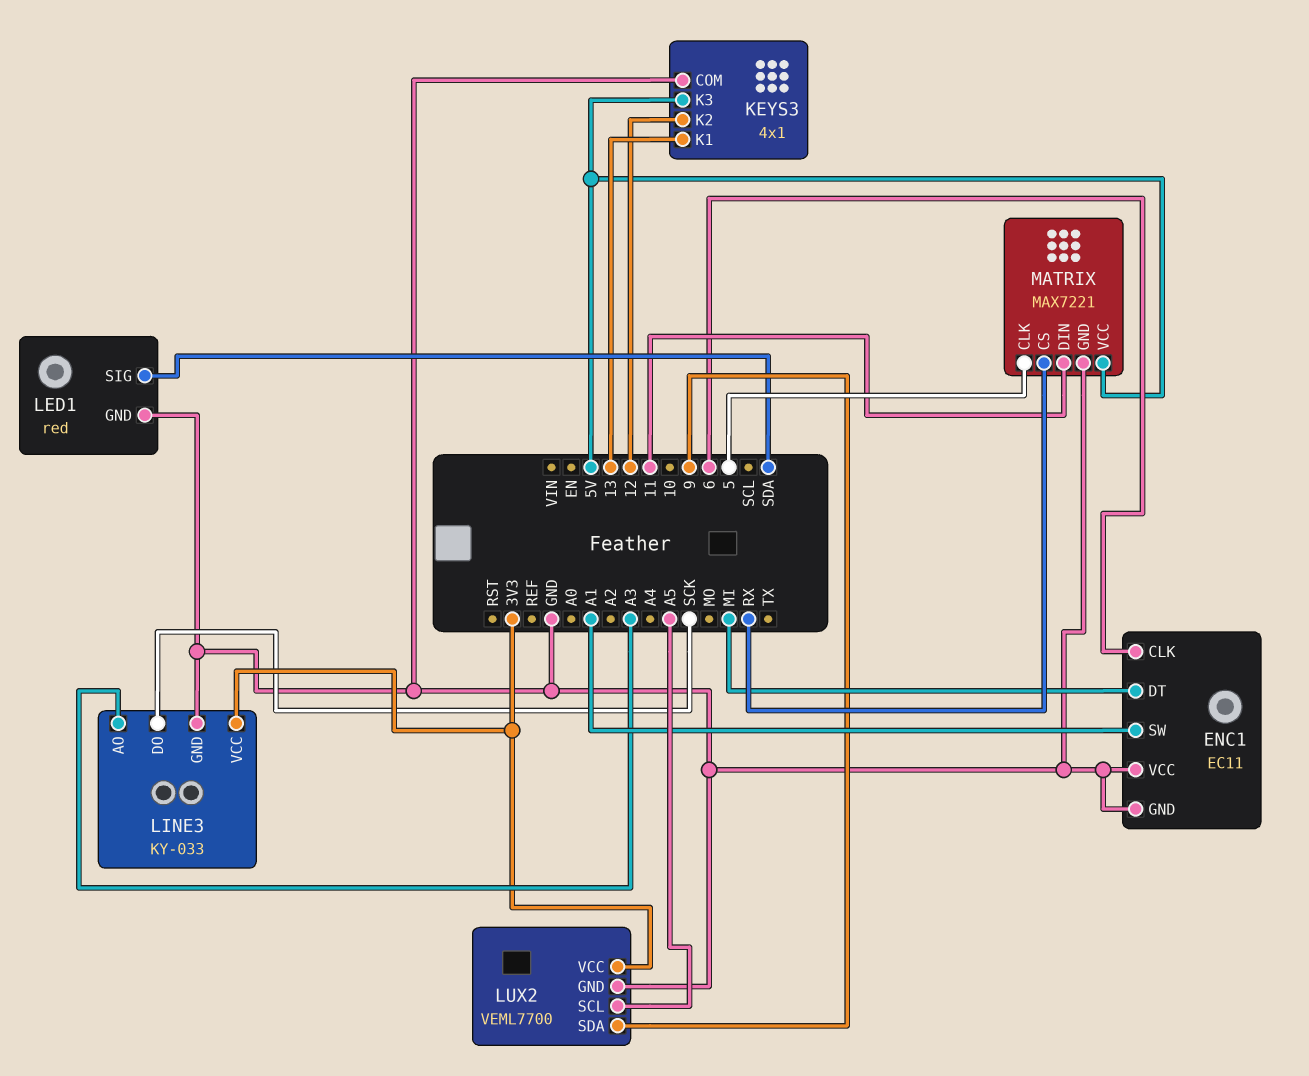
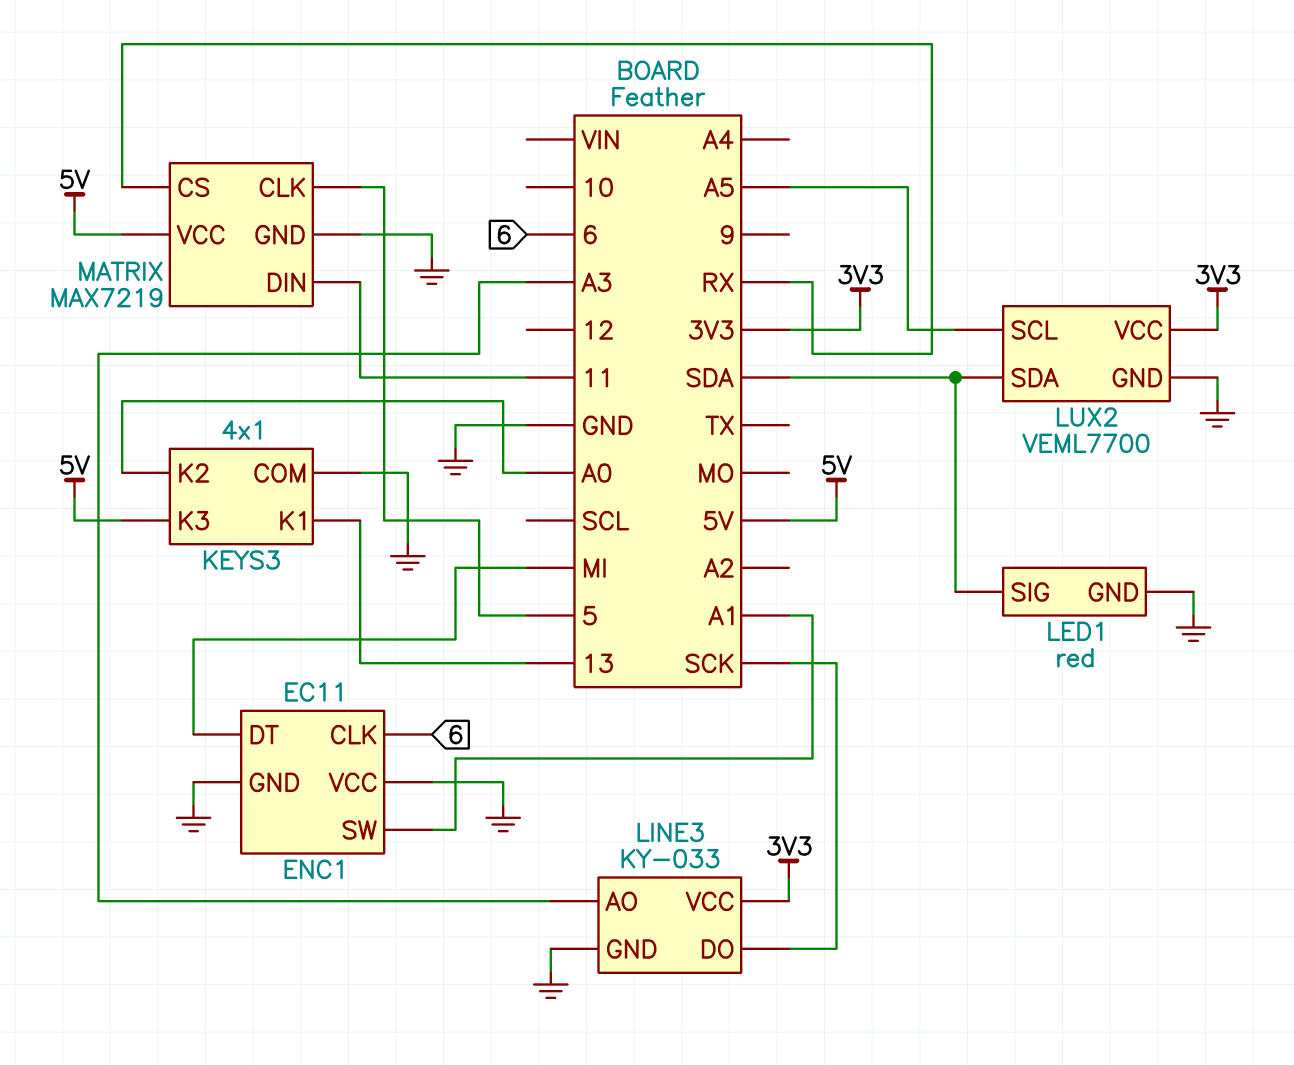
KEYS3 pin K2: 12 -> A0
LUX2 pin SDA: 9 -> SDA
MATRIX: MAX7221 -> MAX7219

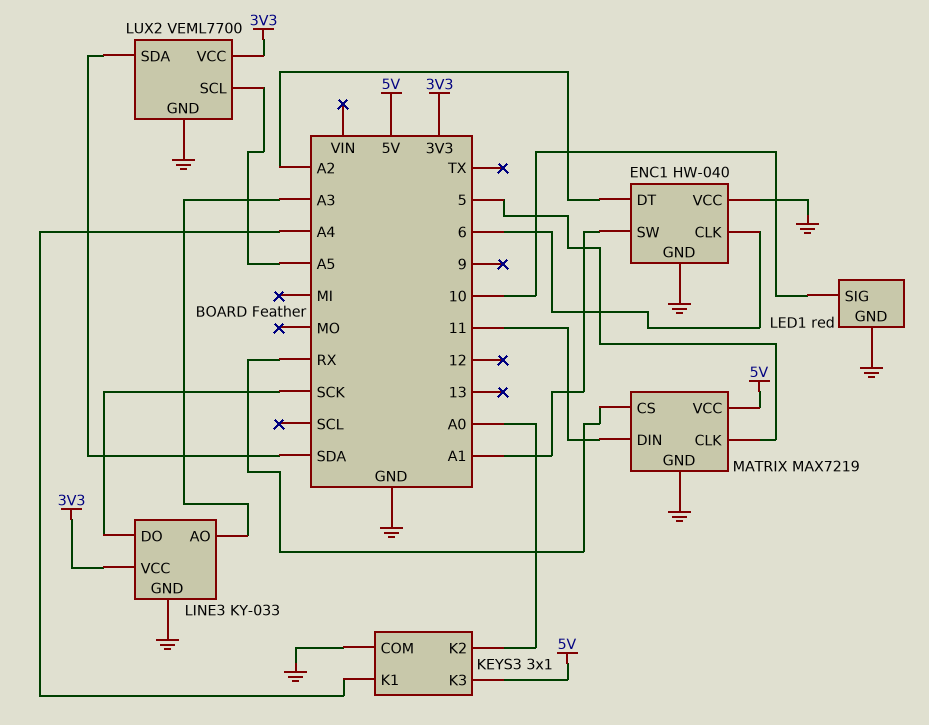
ENC1: EC11 -> HW-040
ENC1 pin DT: MI -> A2
KEYS3: 4x1 -> 3x1
KEYS3 pin K1: 13 -> A4
LED1 pin SIG: SDA -> 10

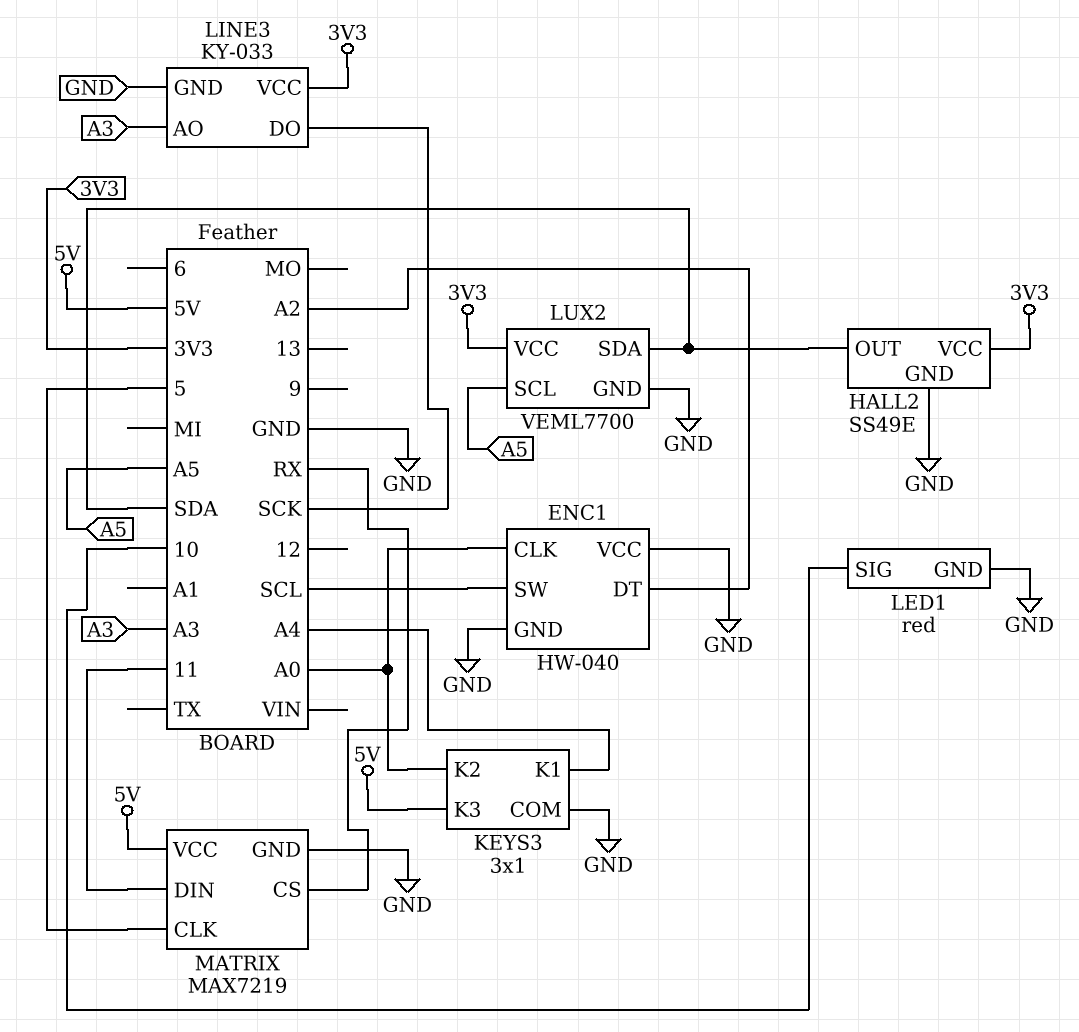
ENC1 pin CLK: 6 -> A0
ENC1 pin SW: A1 -> SCL
HALL2: none -> SS49E
HALL2 pin GND: none -> GND
HALL2 pin OUT: none -> SDA
HALL2 pin VCC: none -> 3V3

